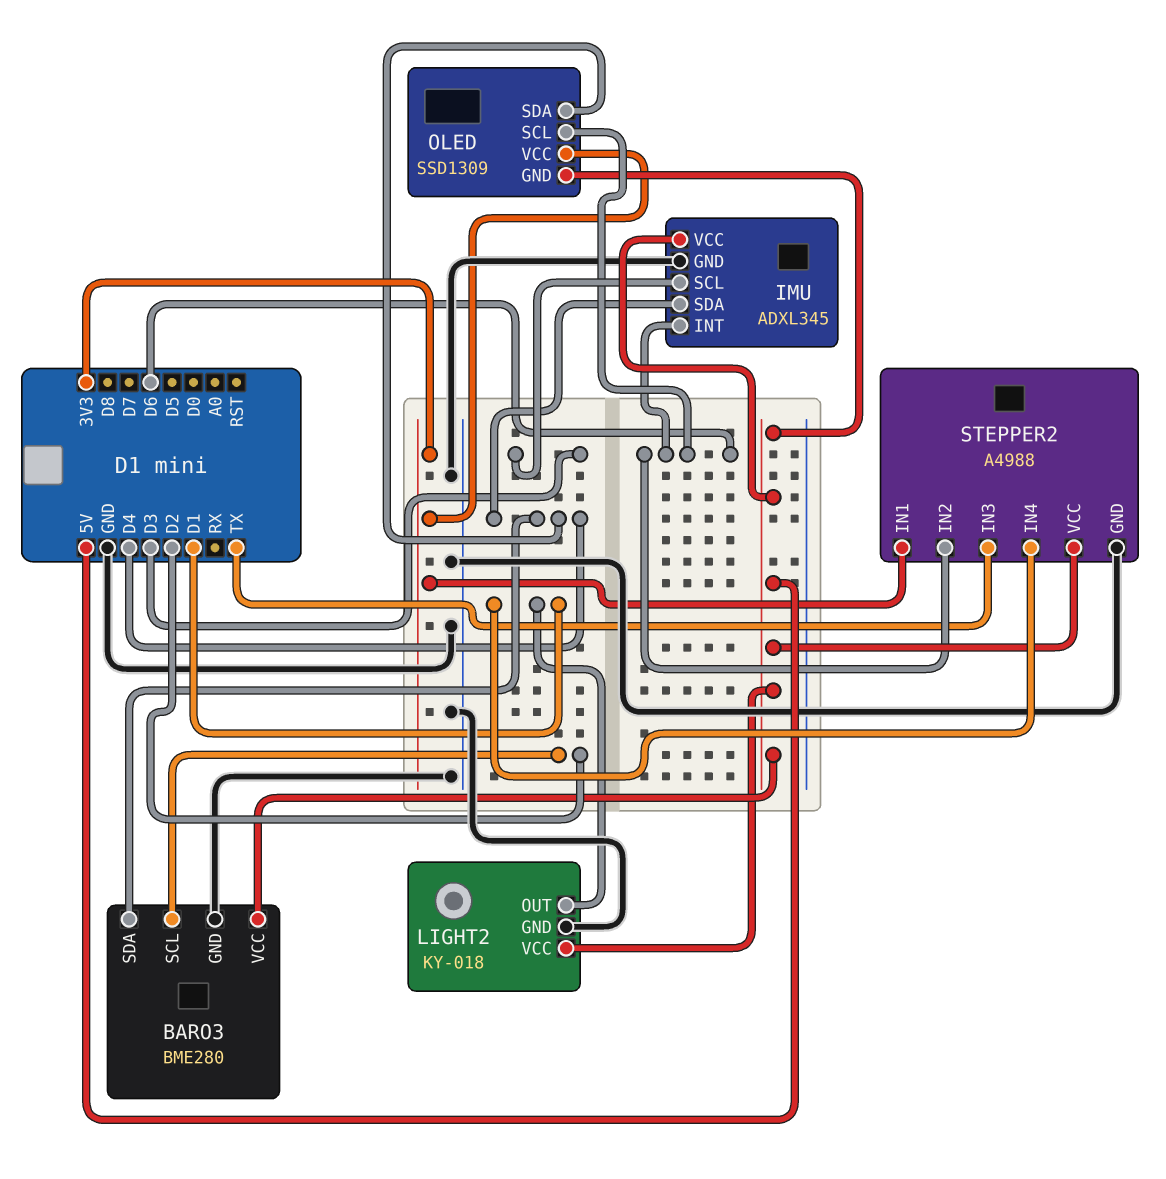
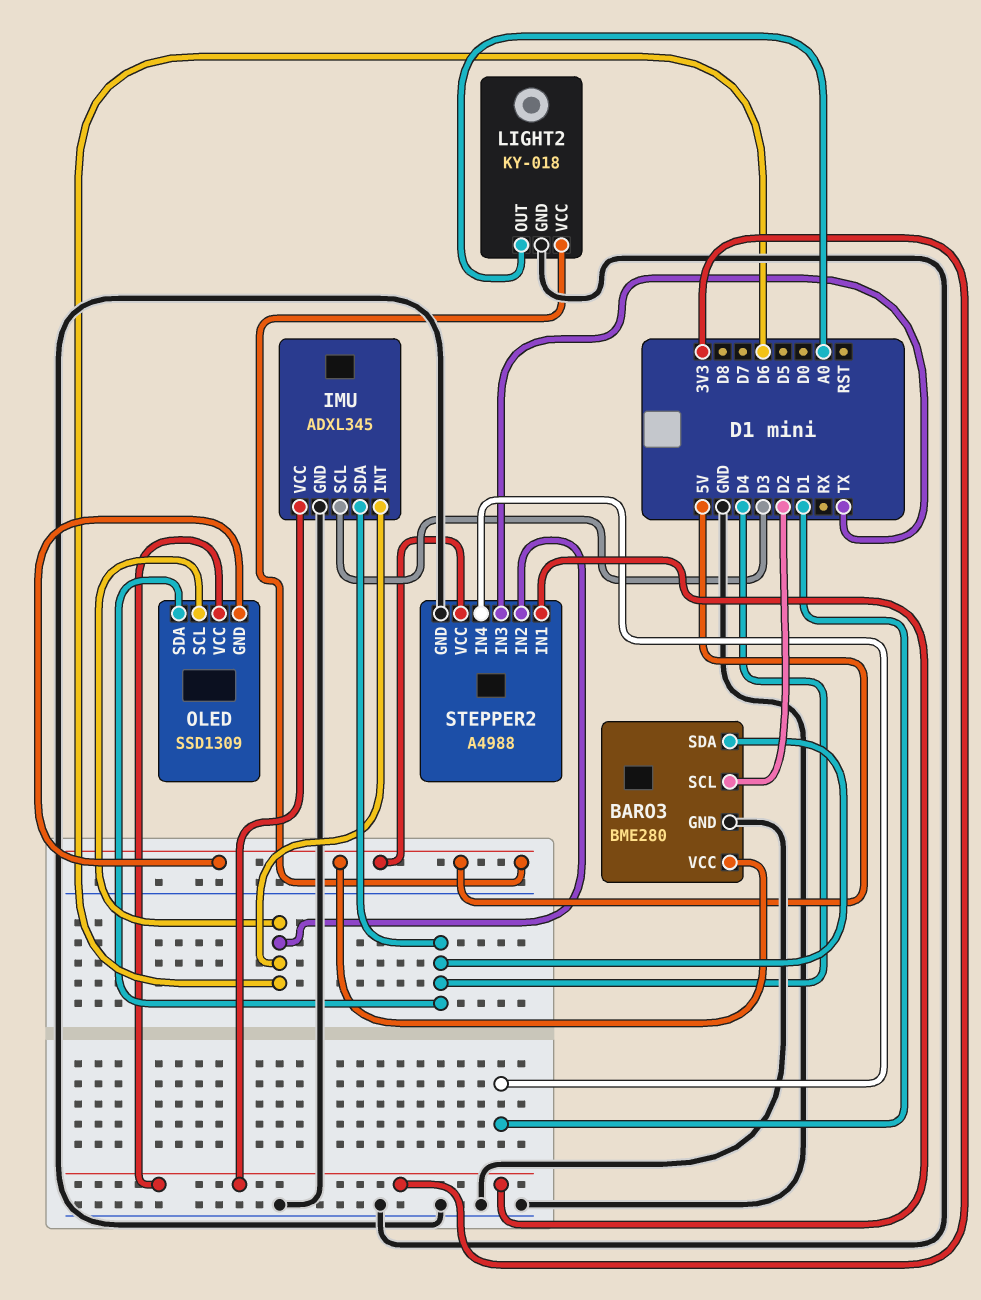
IMU pin VCC: 5V -> 3V3
LIGHT2 pin OUT: D1 -> A0

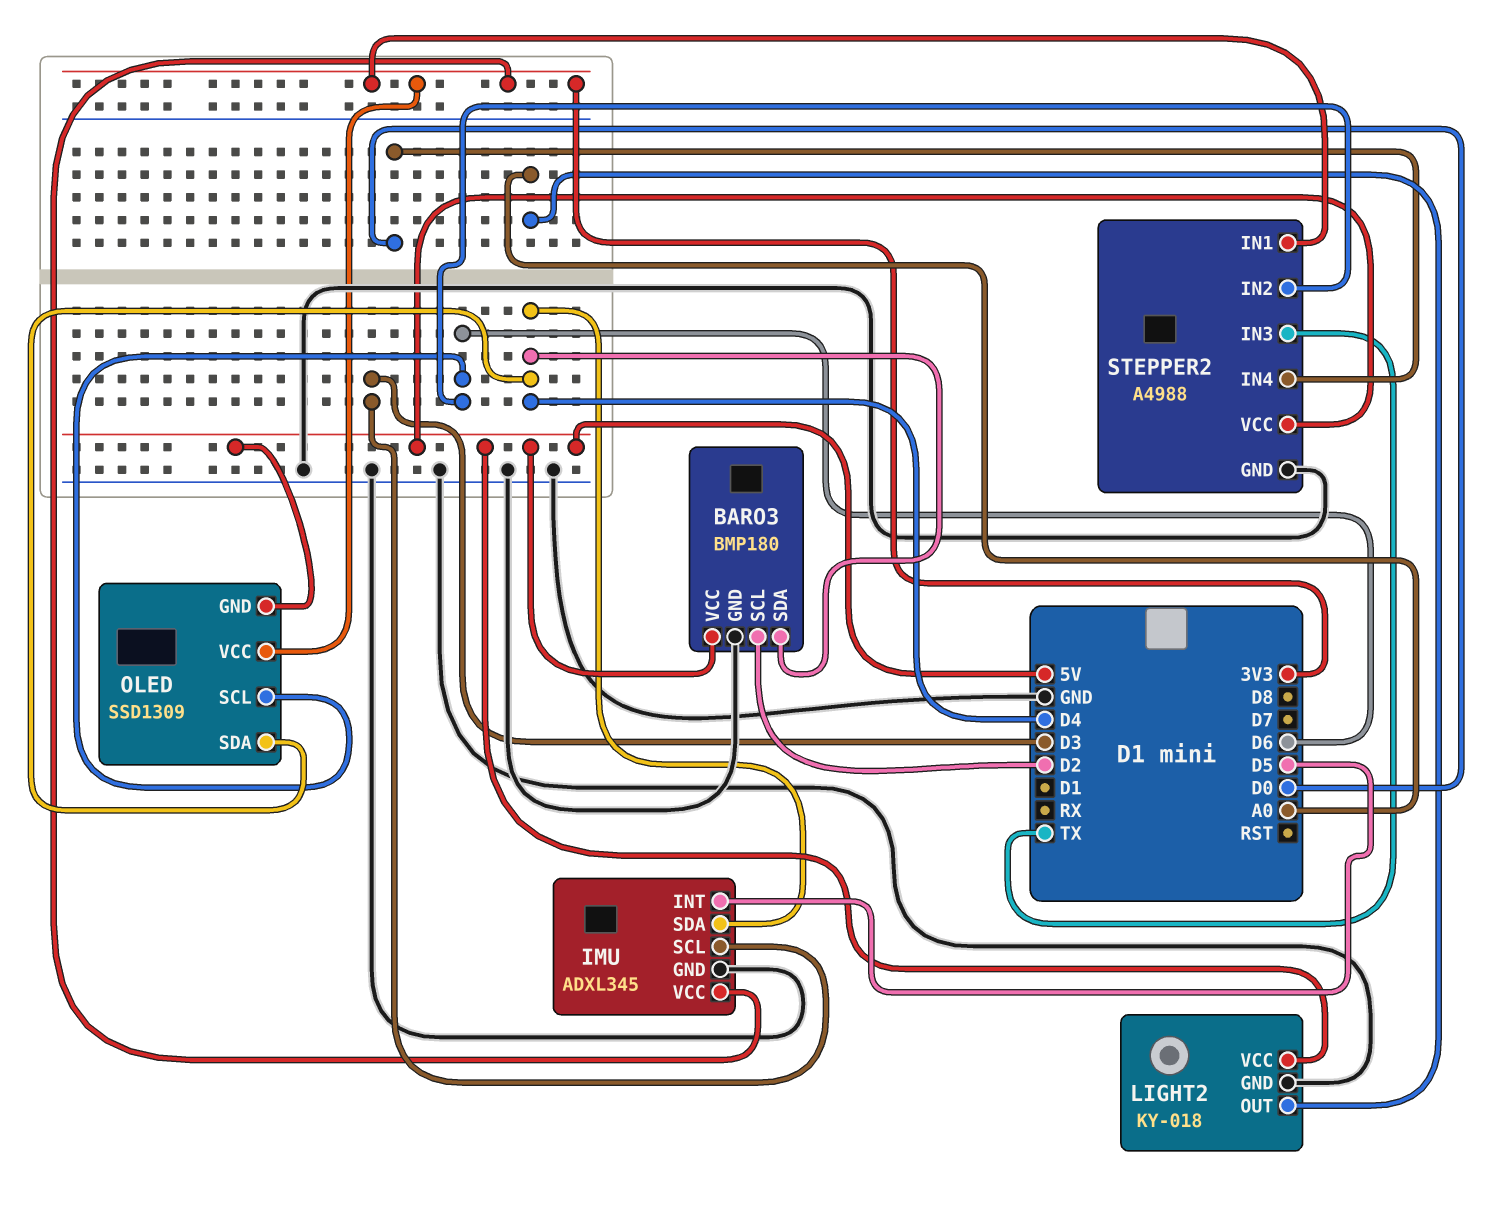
BARO3: BME280 -> BMP180
IMU pin INT: D6 -> D5
STEPPER2 pin IN4: D1 -> D0

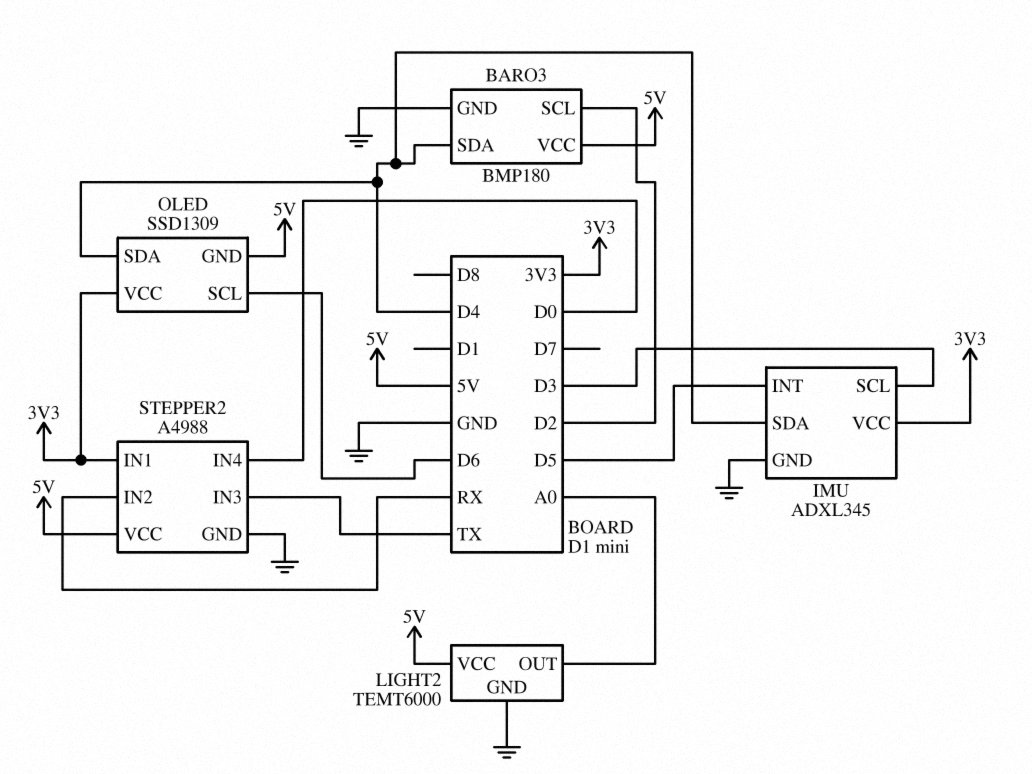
LIGHT2: KY-018 -> TEMT6000
STEPPER2 pin IN2: D6 -> RX

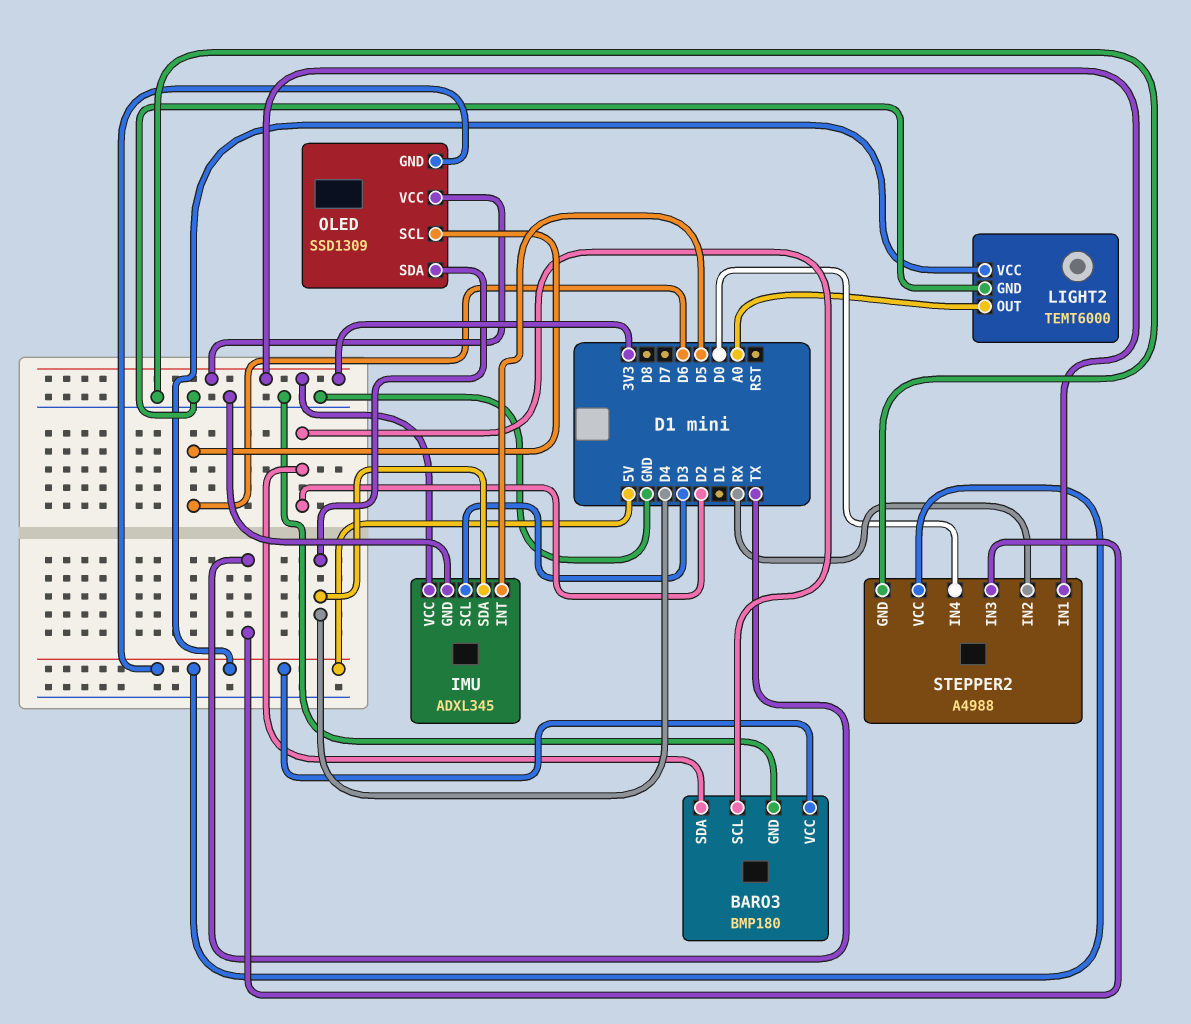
BARO3 pin SDA: D4 -> D2

